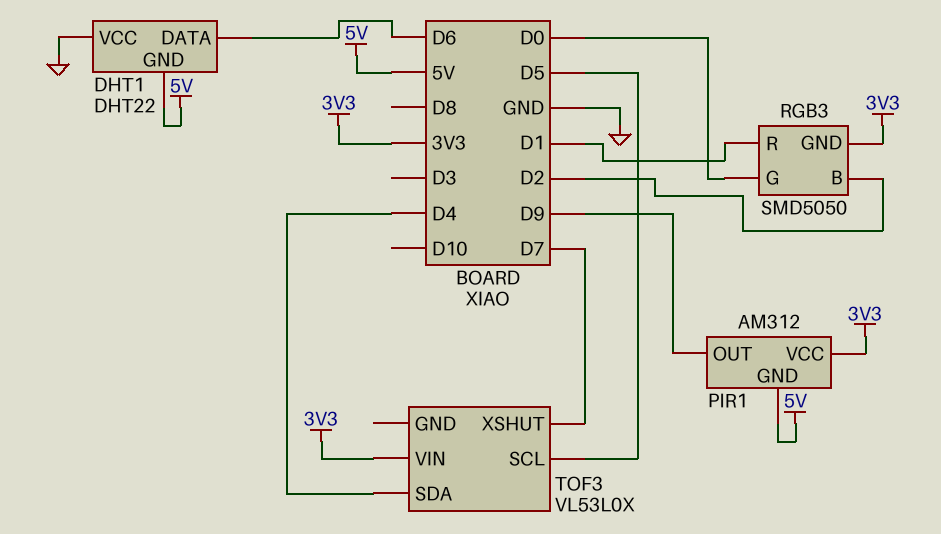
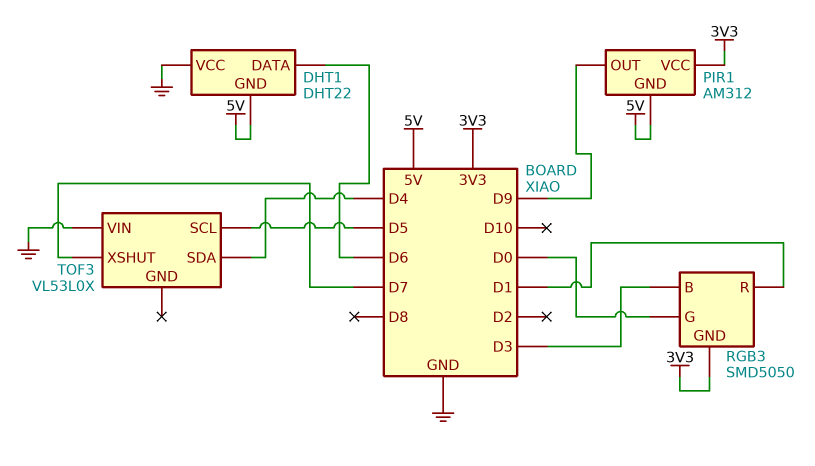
RGB3 pin B: D2 -> D3
TOF3 pin VIN: 3V3 -> GND

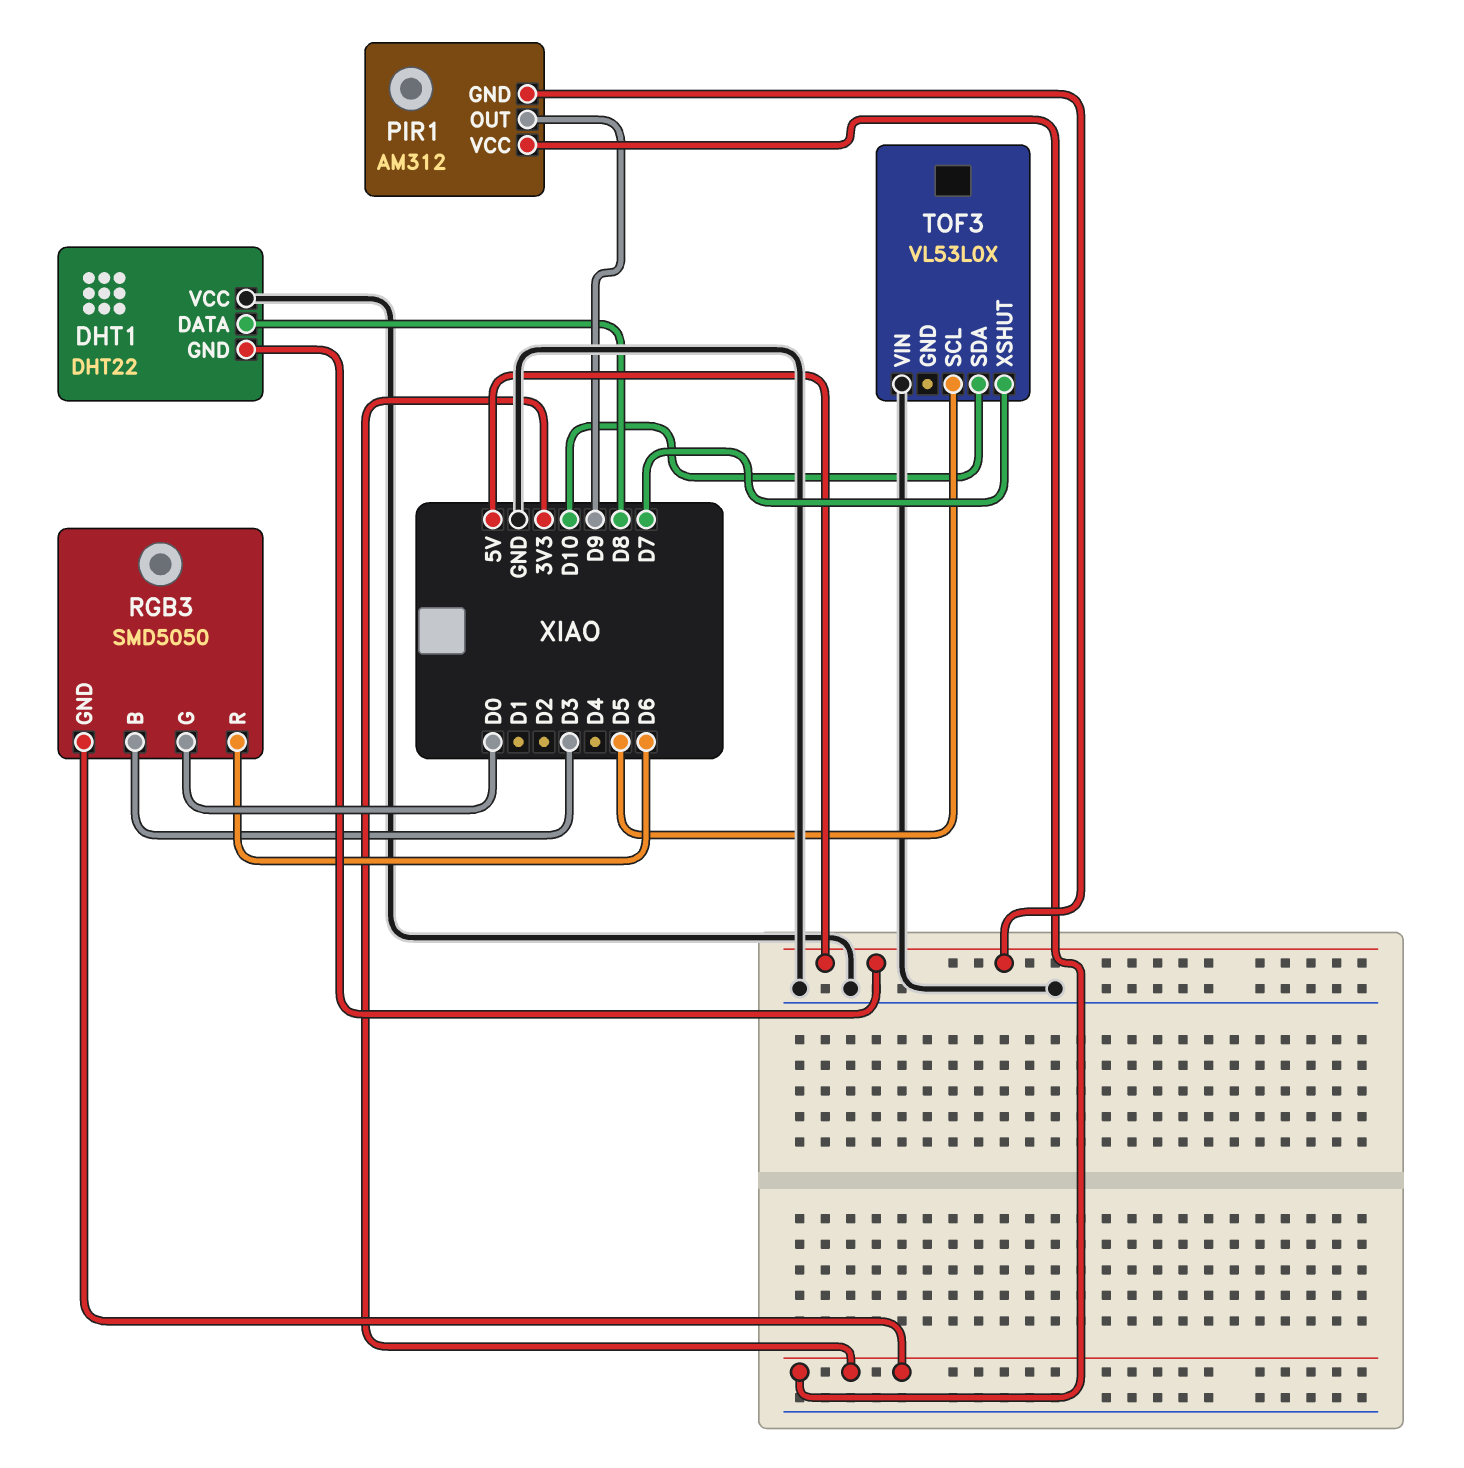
DHT1 pin DATA: D6 -> D8
RGB3 pin R: D1 -> D6
TOF3 pin SDA: D4 -> D10

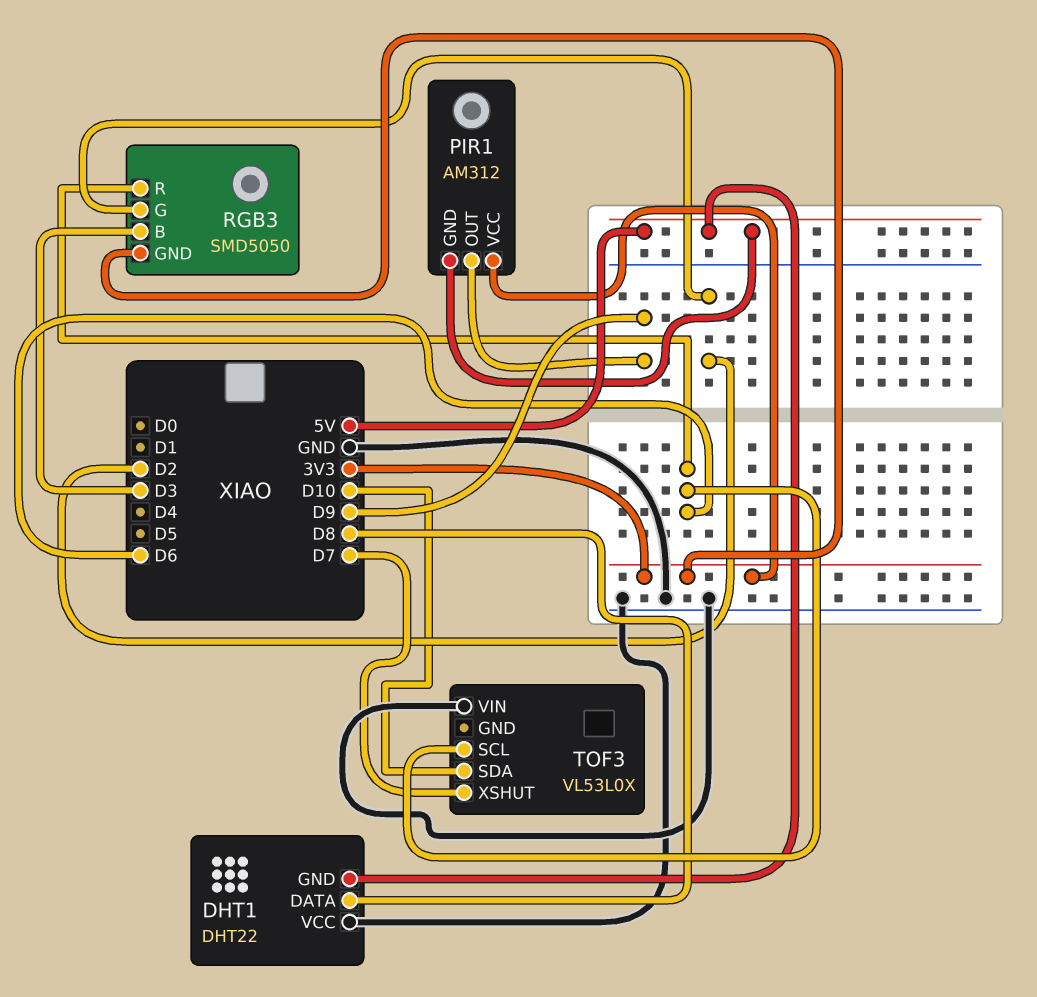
RGB3 pin G: D0 -> D2
TOF3 pin SCL: D5 -> D6

